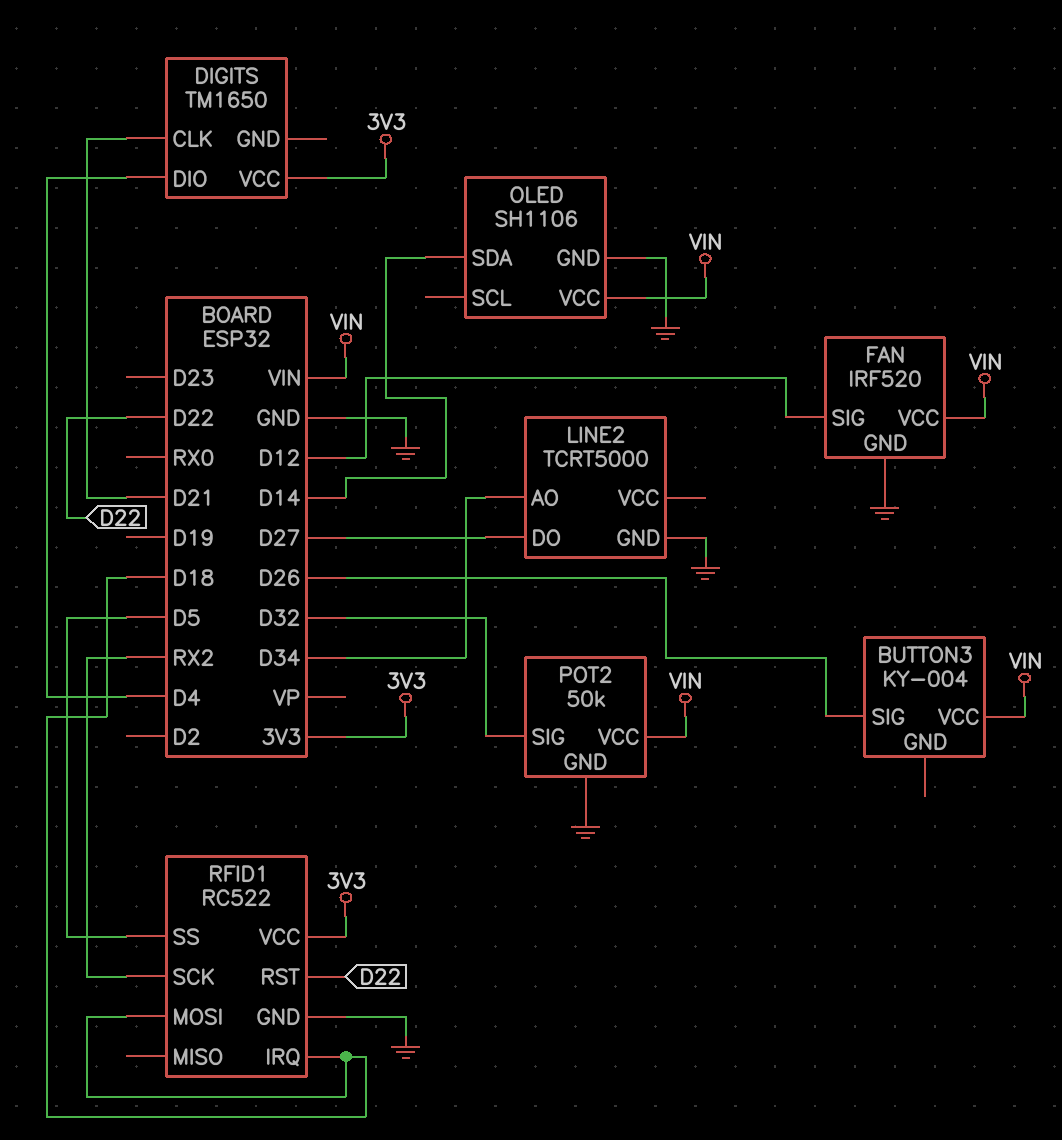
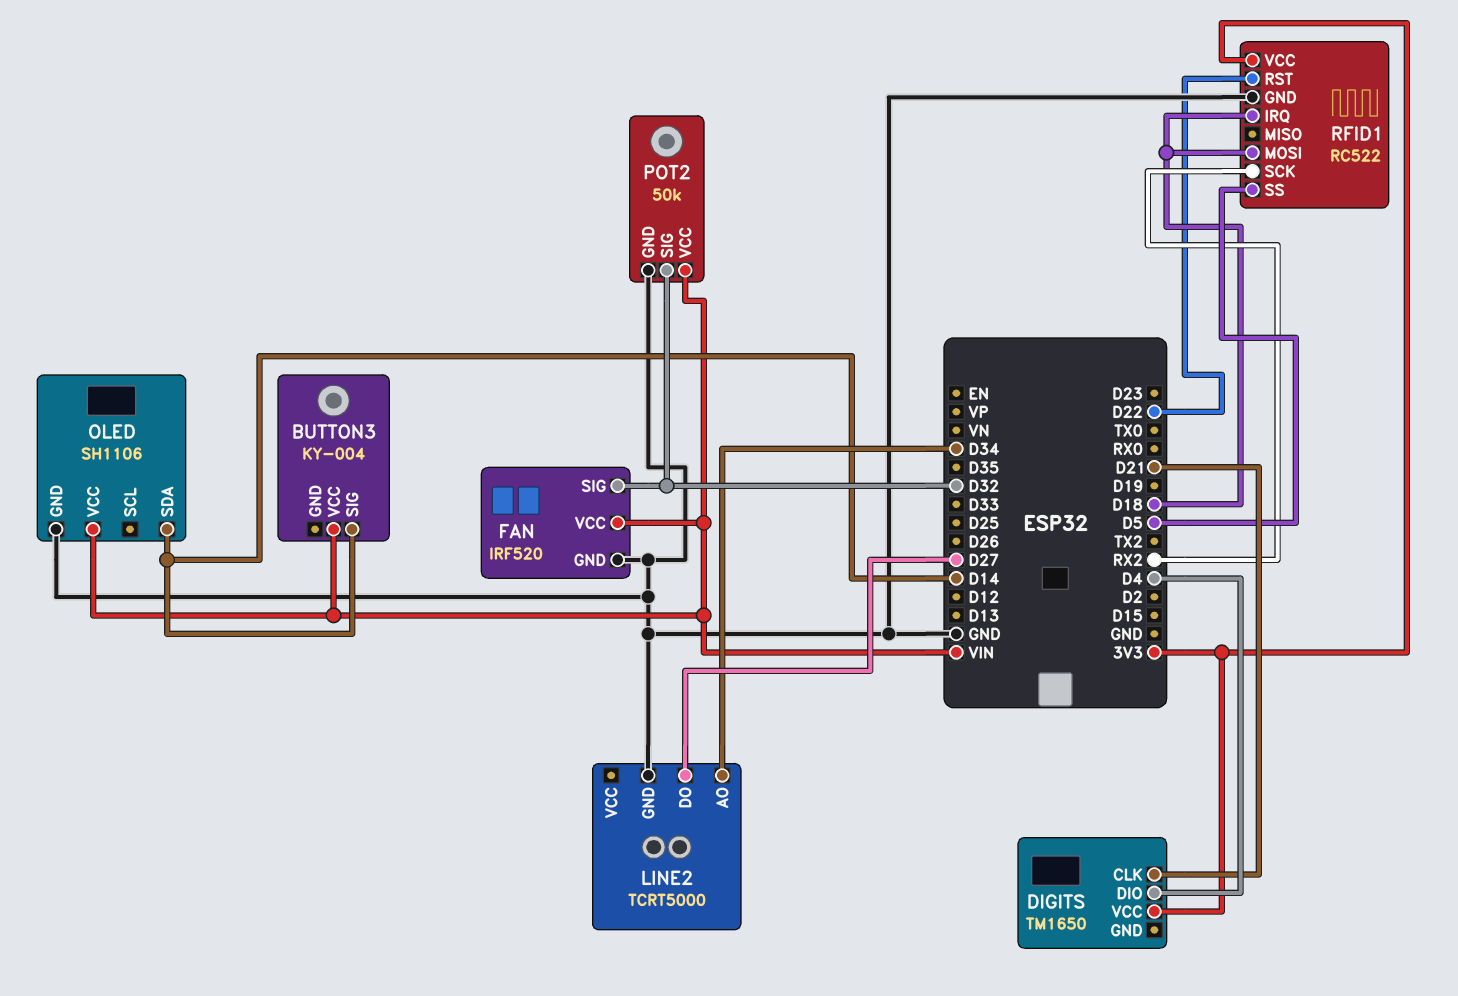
BUTTON3 pin SIG: D26 -> D14
FAN pin SIG: D12 -> D32

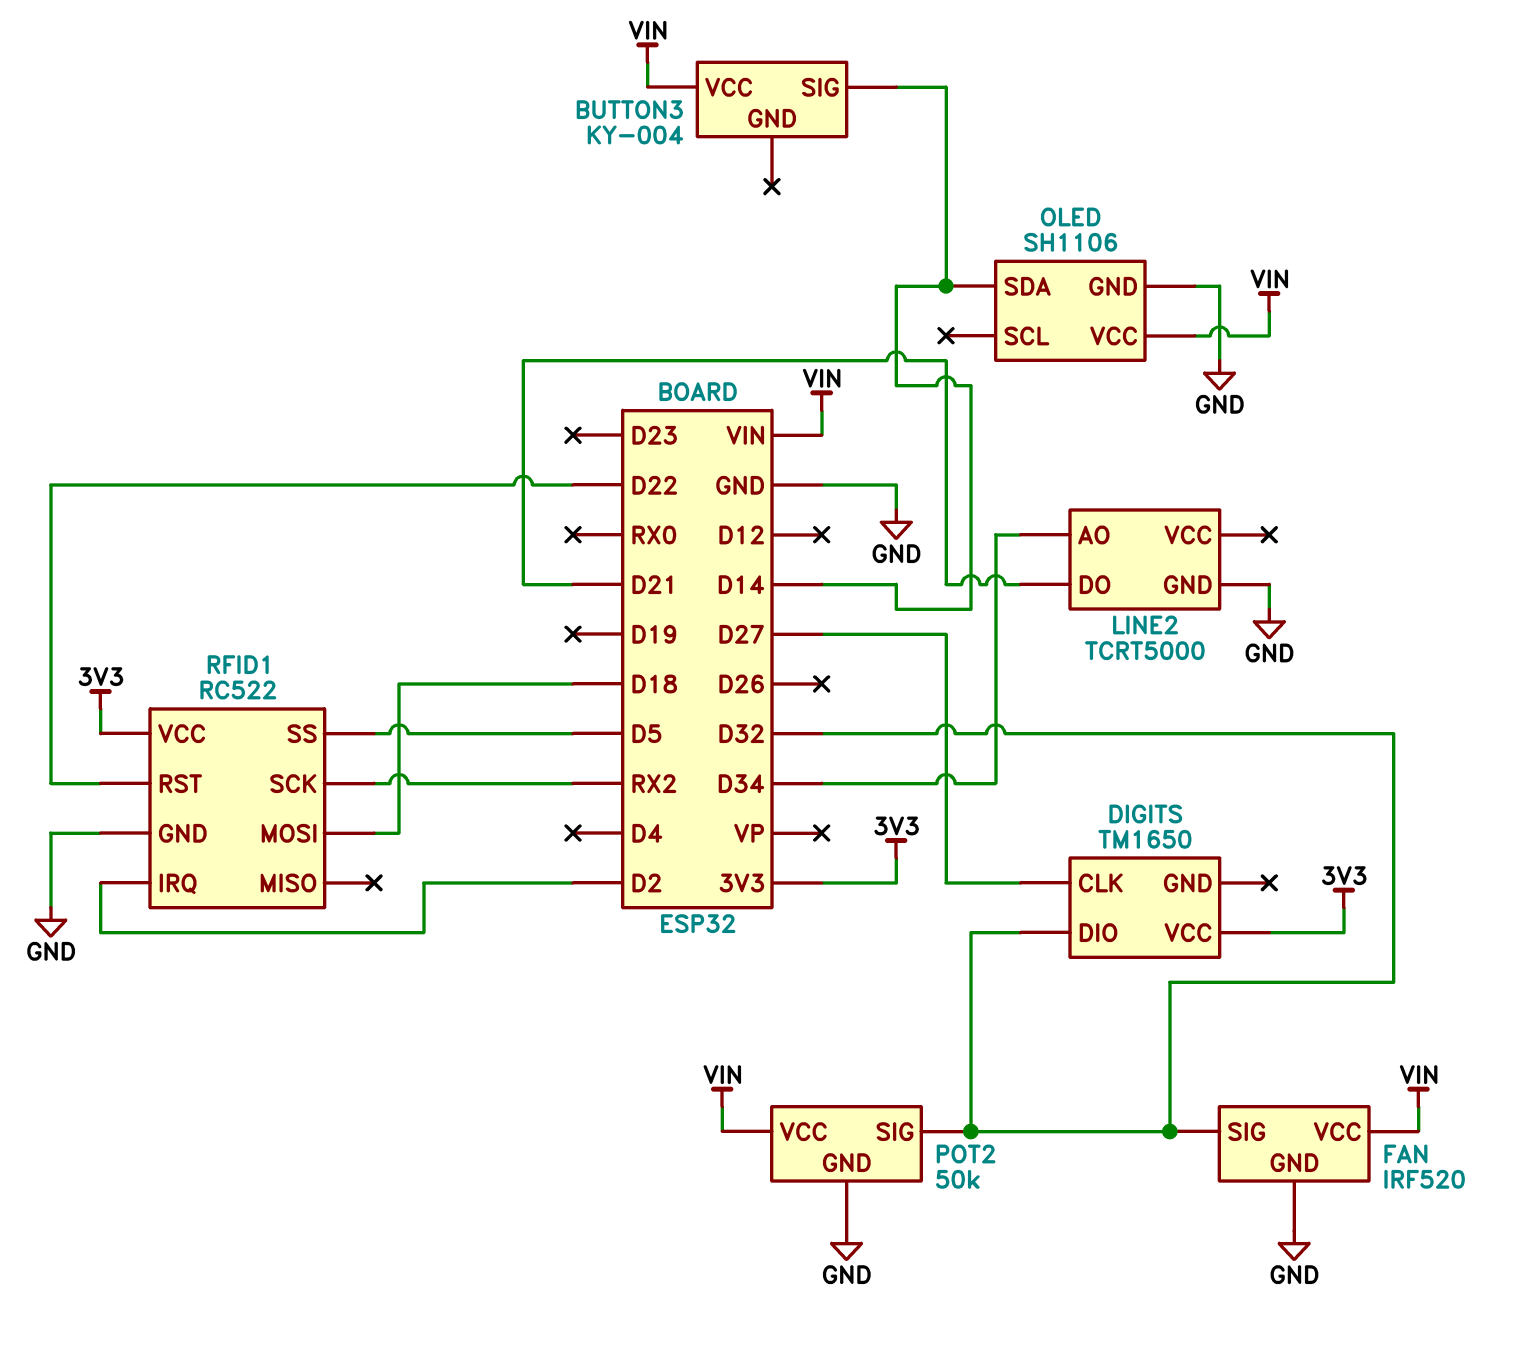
DIGITS pin CLK: D21 -> D27
DIGITS pin DIO: D4 -> D32
LINE2 pin DO: D27 -> D21
RFID1 pin IRQ: D18 -> D2

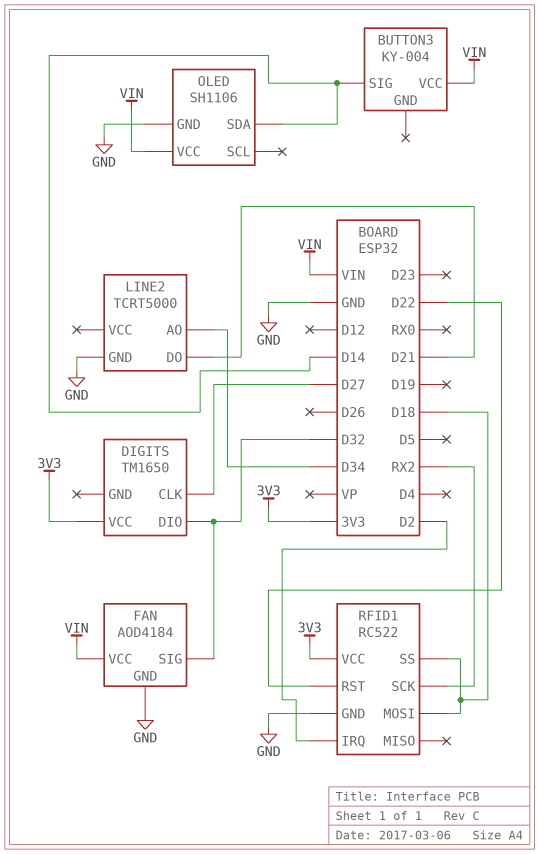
FAN: IRF520 -> AOD4184
POT2: 50k -> none
POT2 pin GND: GND -> none
POT2 pin SIG: D32 -> none
POT2 pin VCC: VIN -> none
RFID1 pin SS: D5 -> D18

